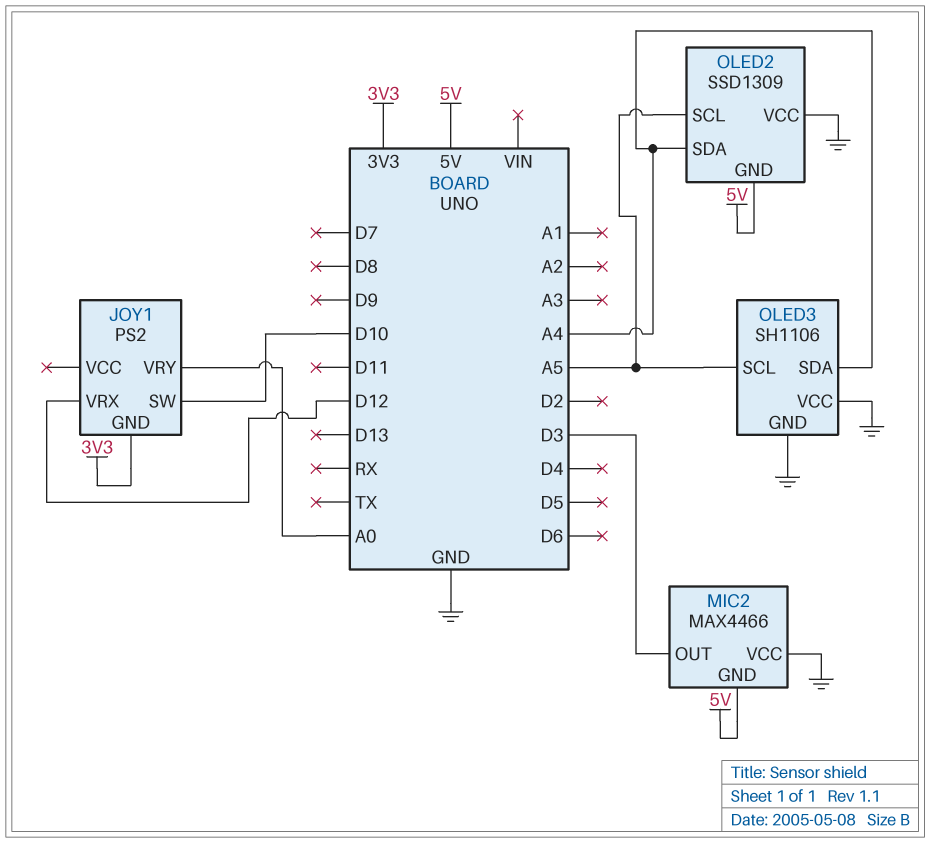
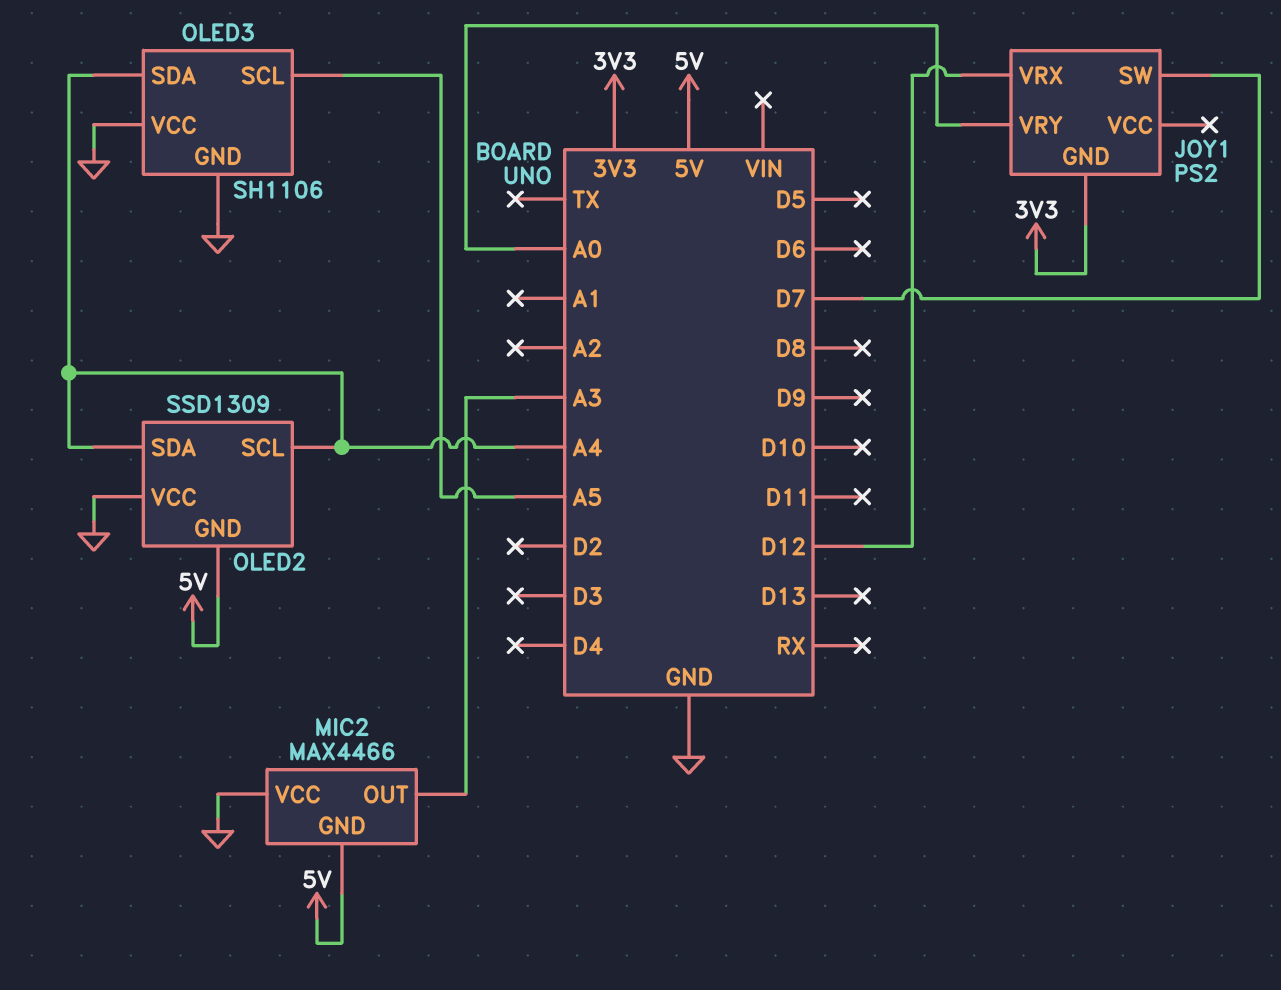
JOY1 pin SW: D10 -> D7
MIC2 pin OUT: D3 -> A3
OLED2 pin SCL: A5 -> A4

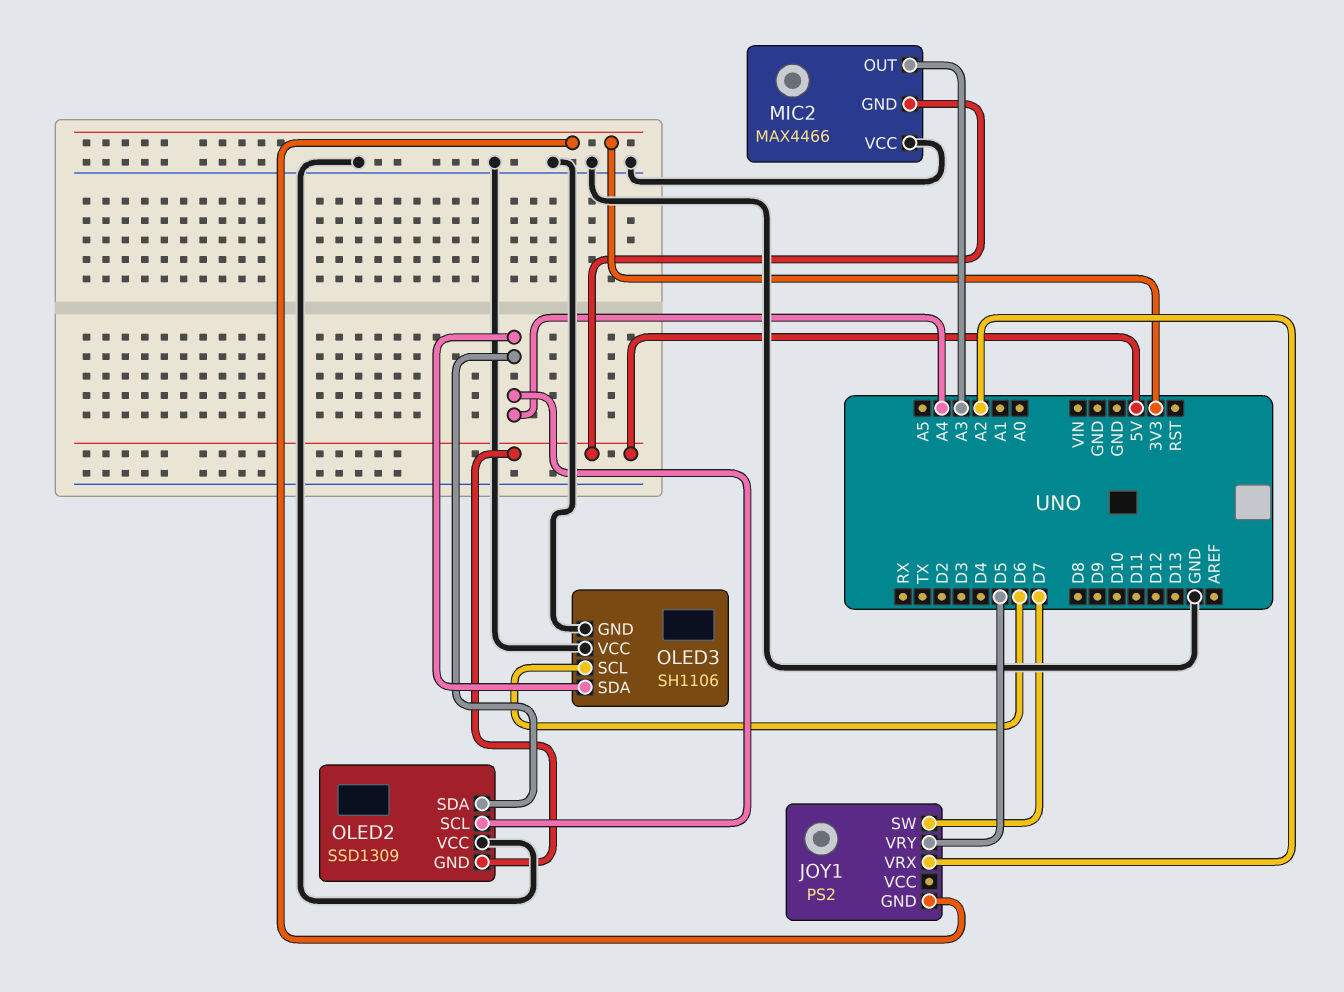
JOY1 pin VRX: D12 -> A2
JOY1 pin VRY: A0 -> D5
OLED3 pin SCL: A5 -> D6

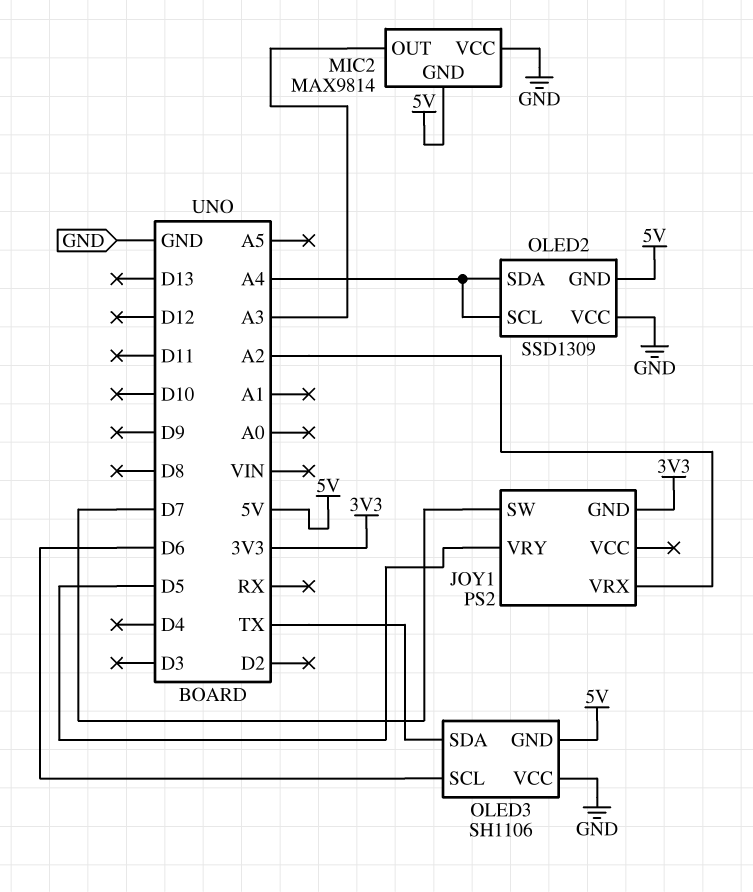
MIC2: MAX4466 -> MAX9814
OLED3 pin GND: GND -> 5V
OLED3 pin SDA: A4 -> TX

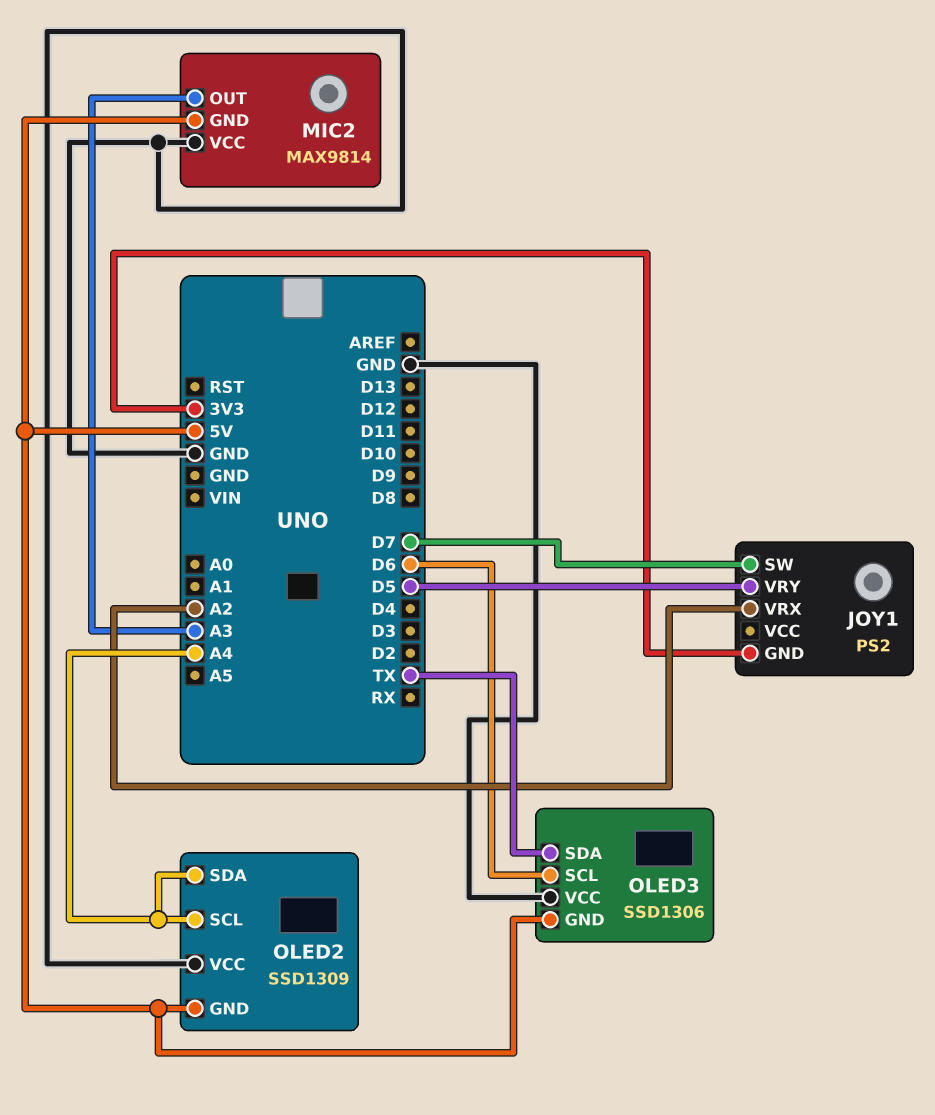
OLED3: SH1106 -> SSD1306

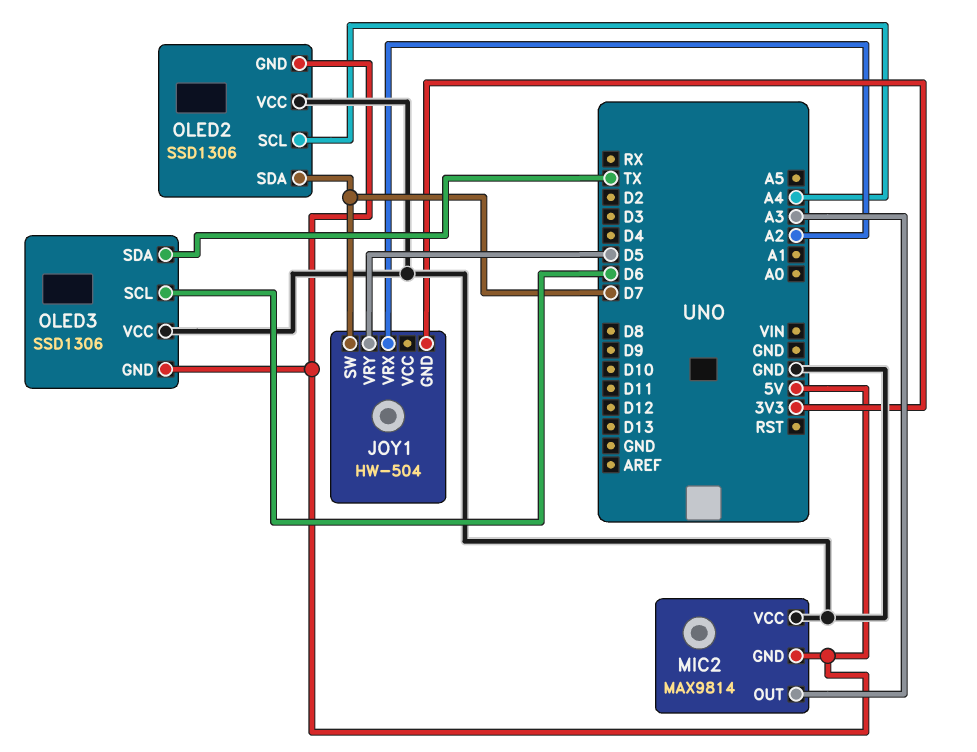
JOY1: PS2 -> HW-504
OLED2: SSD1309 -> SSD1306
OLED2 pin SDA: A4 -> D7

